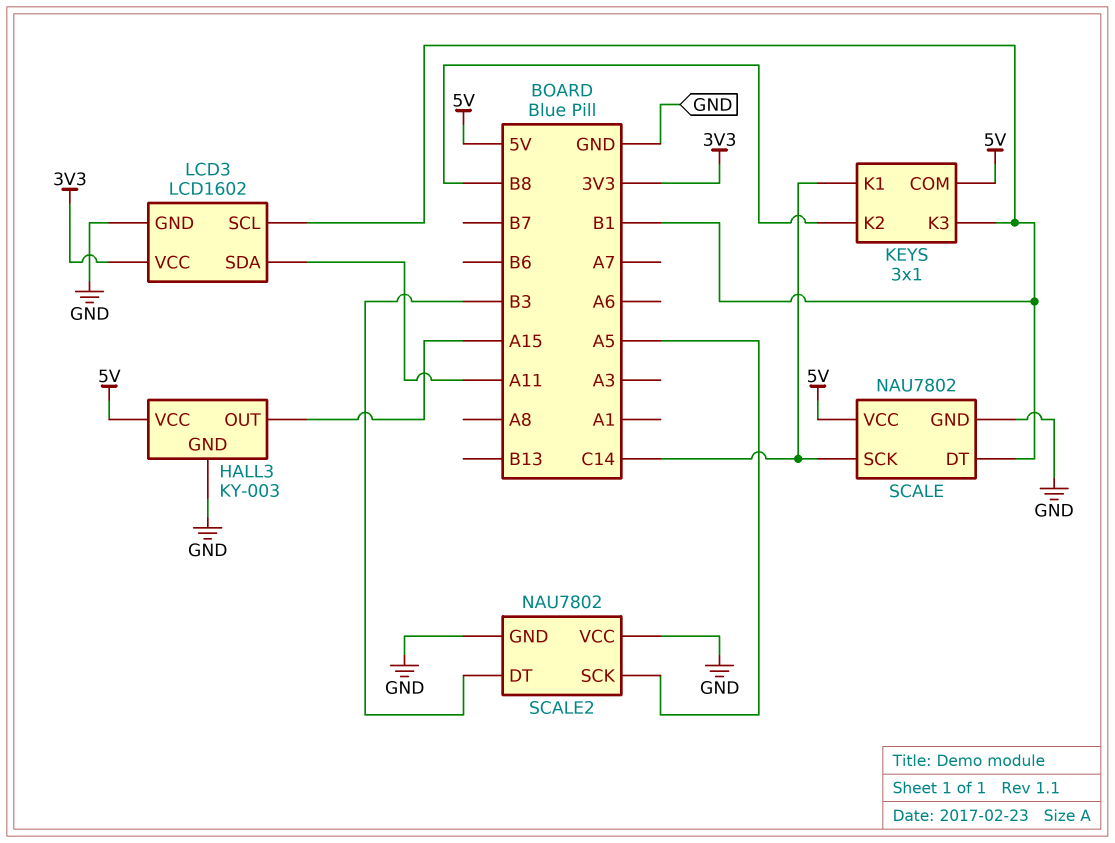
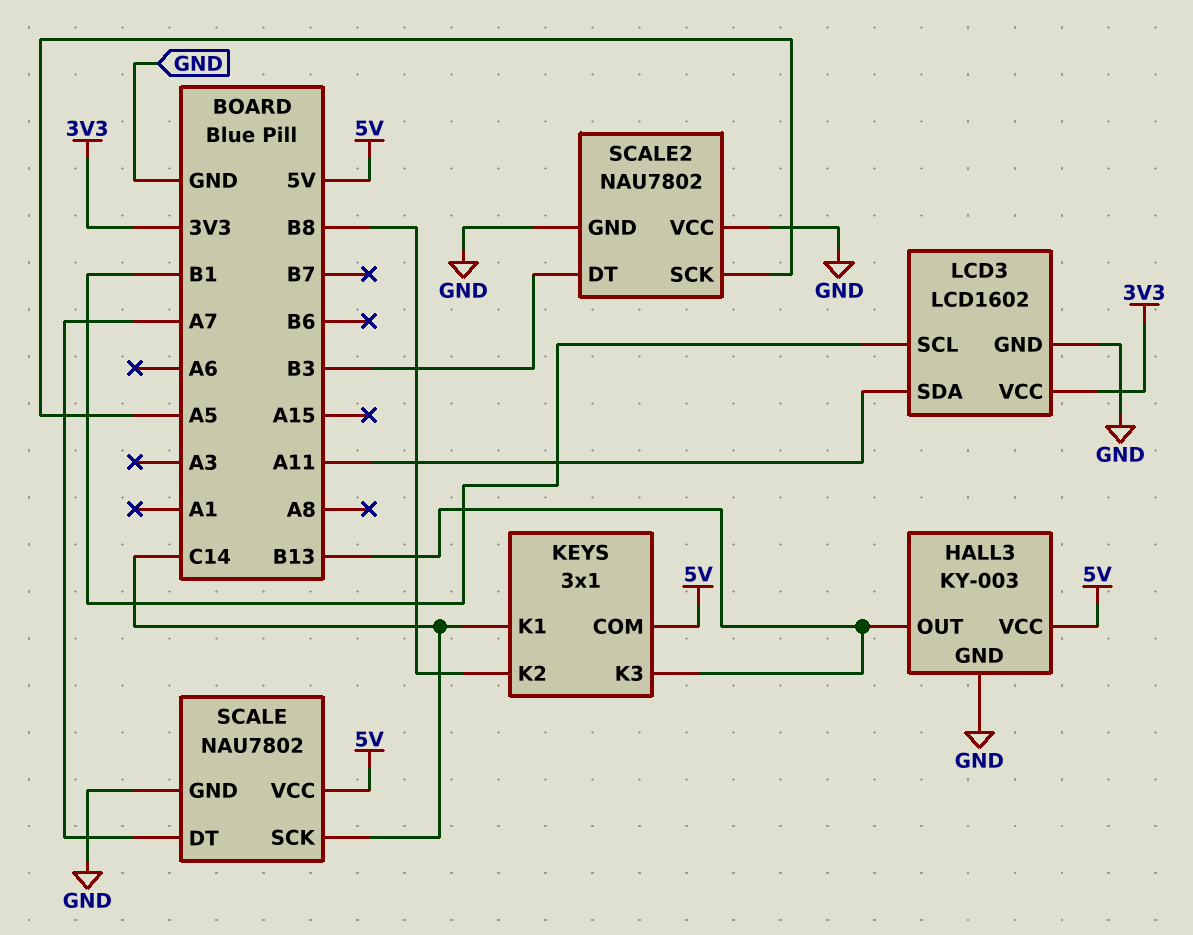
HALL3 pin OUT: A15 -> B13
KEYS pin K3: B1 -> B13
SCALE pin DT: B1 -> A7

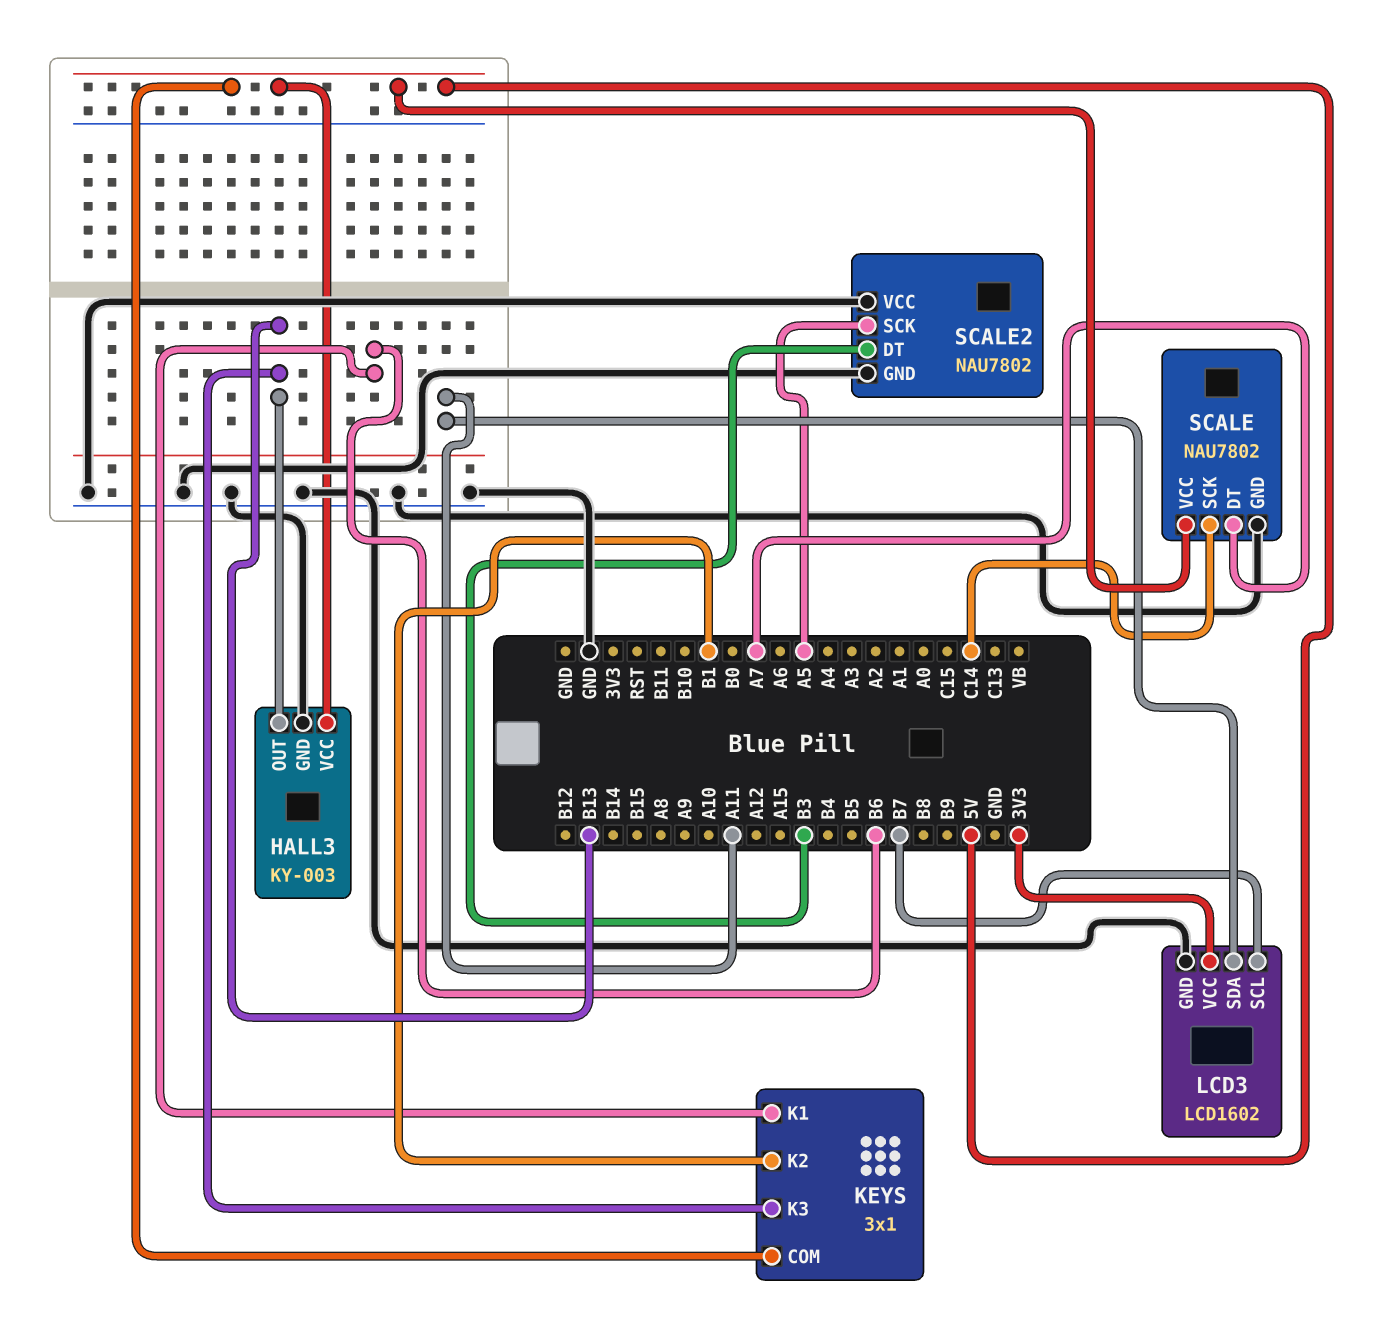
KEYS pin K1: C14 -> B6
KEYS pin K2: B8 -> B1
LCD3 pin SCL: B1 -> B7

